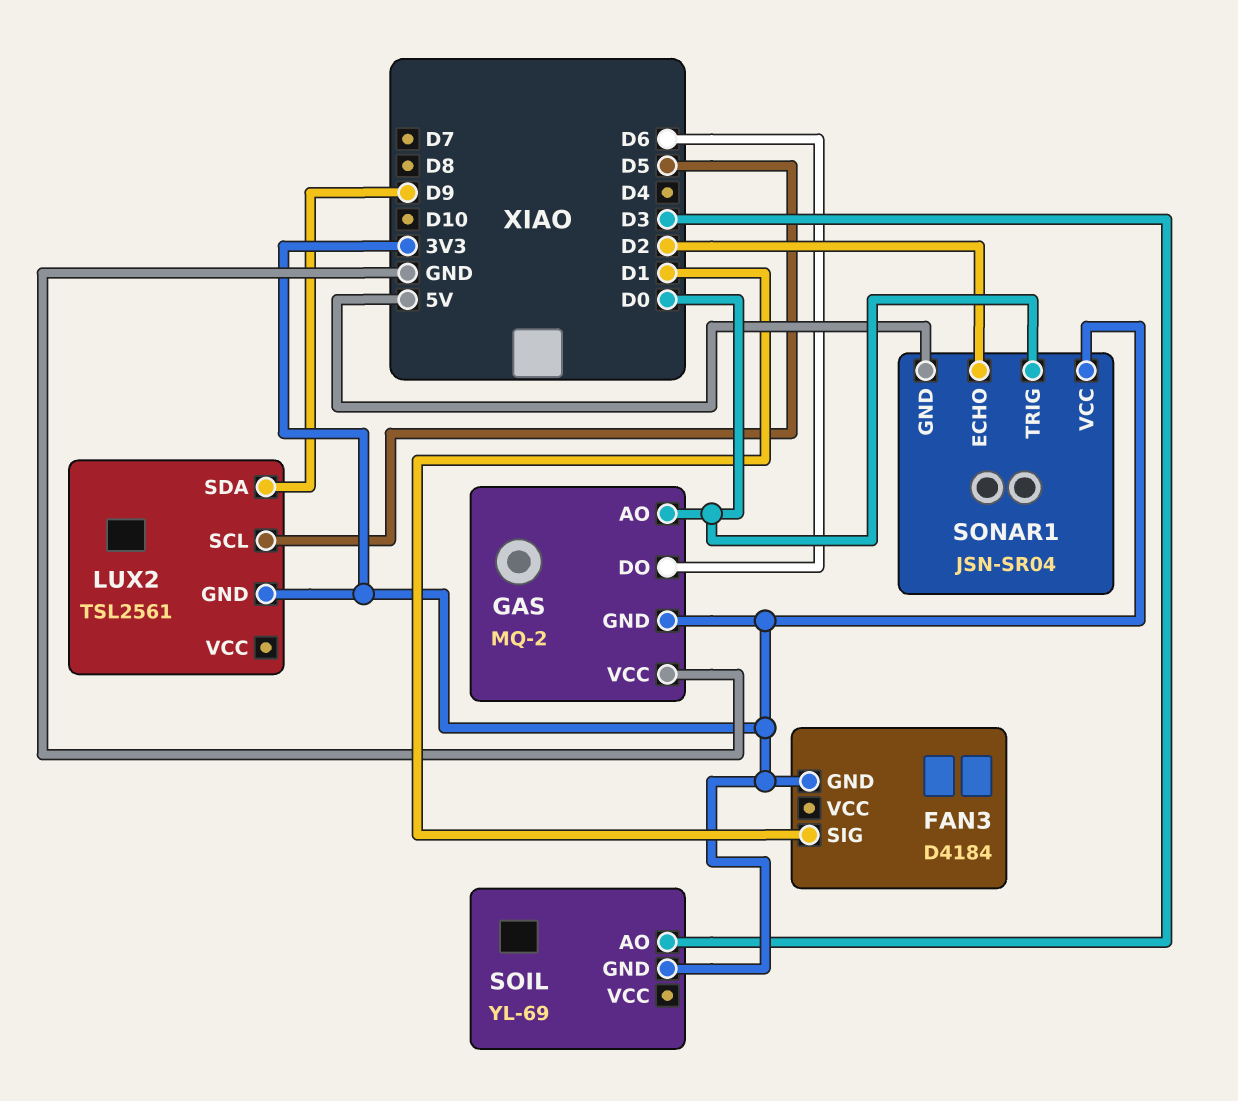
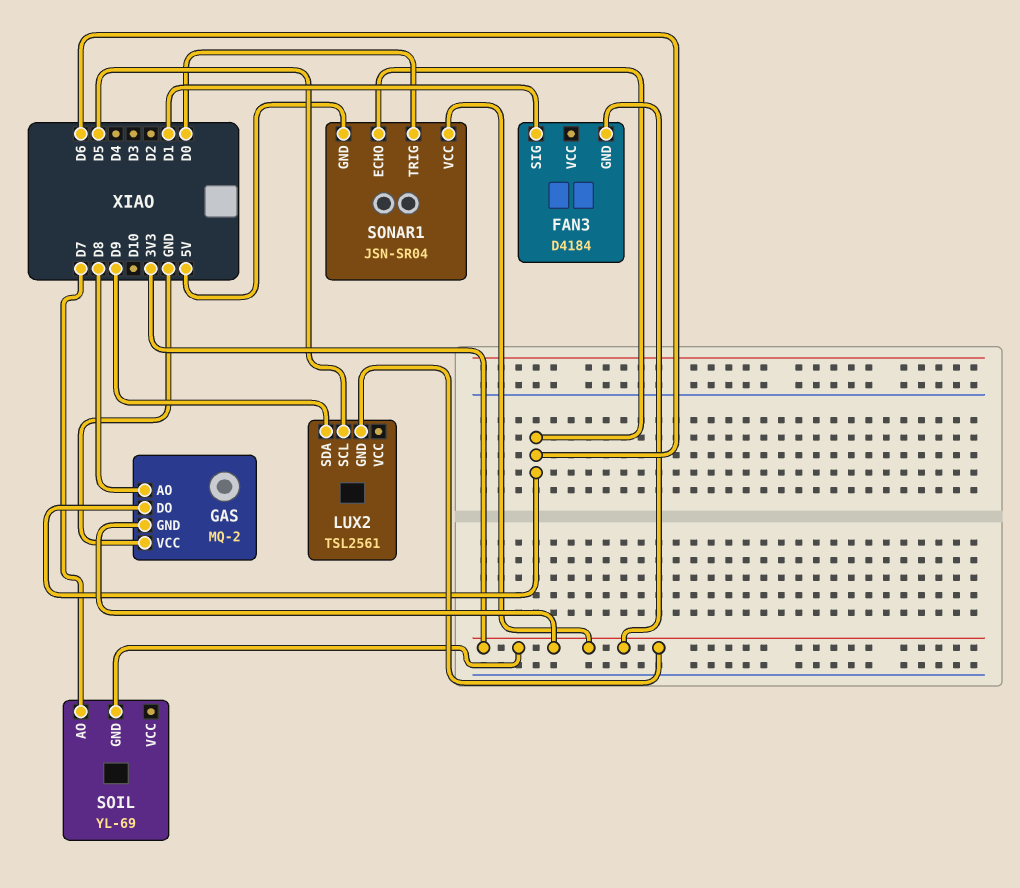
GAS pin AO: D0 -> D8
SOIL pin AO: D3 -> D7
SONAR1 pin ECHO: D2 -> D6

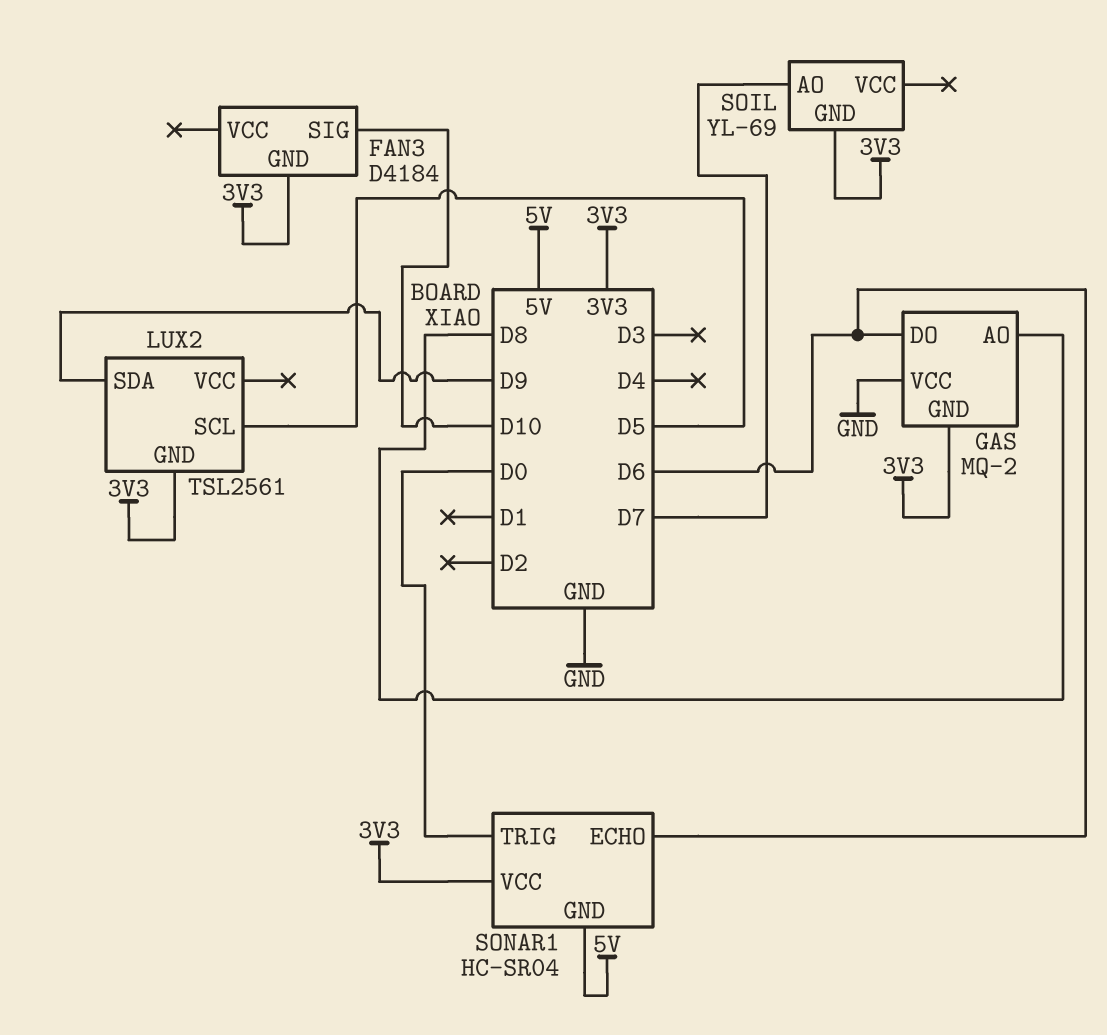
FAN3 pin SIG: D1 -> D10
SONAR1: JSN-SR04 -> HC-SR04

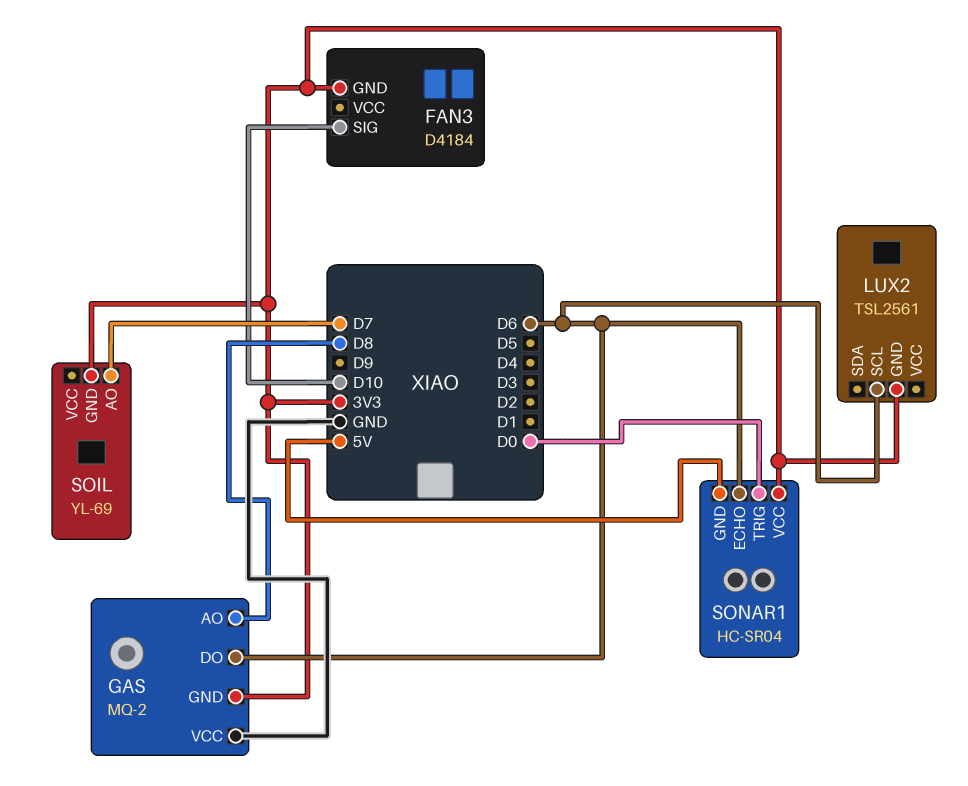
LUX2 pin SCL: D5 -> D6
LUX2 pin SDA: D9 -> none

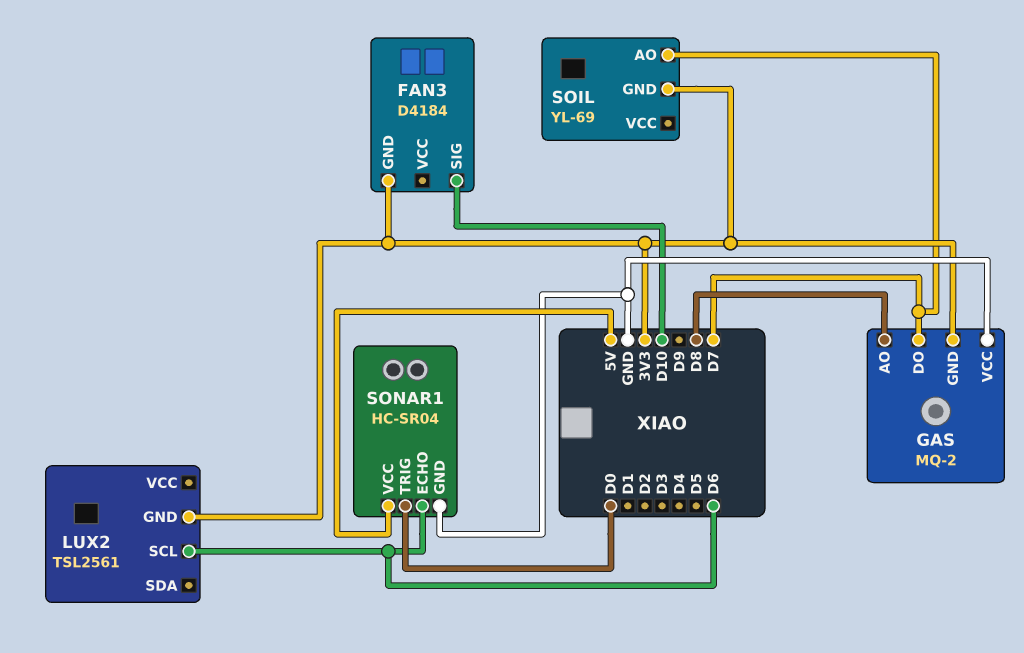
GAS pin DO: D6 -> D7
SONAR1 pin GND: 5V -> GND
SONAR1 pin VCC: 3V3 -> 5V

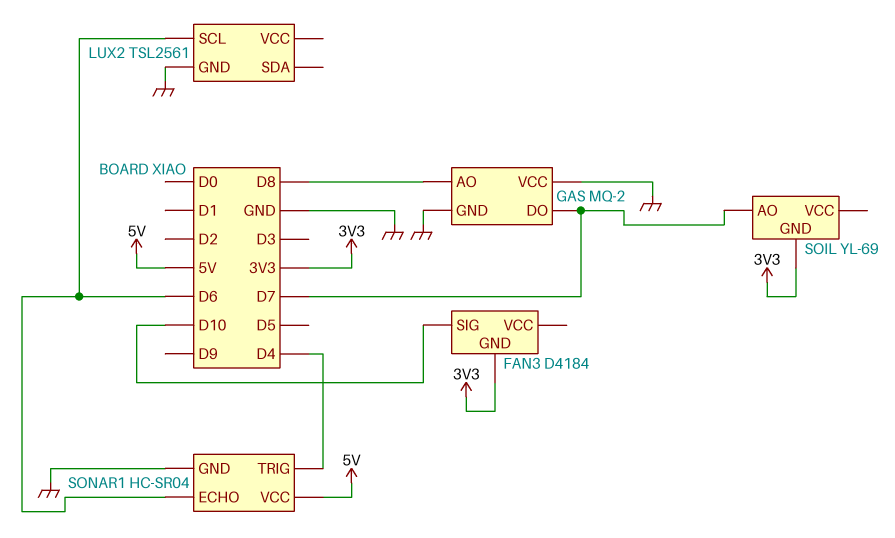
GAS pin GND: 3V3 -> GND
LUX2 pin GND: 3V3 -> GND
SONAR1 pin TRIG: D0 -> D4

